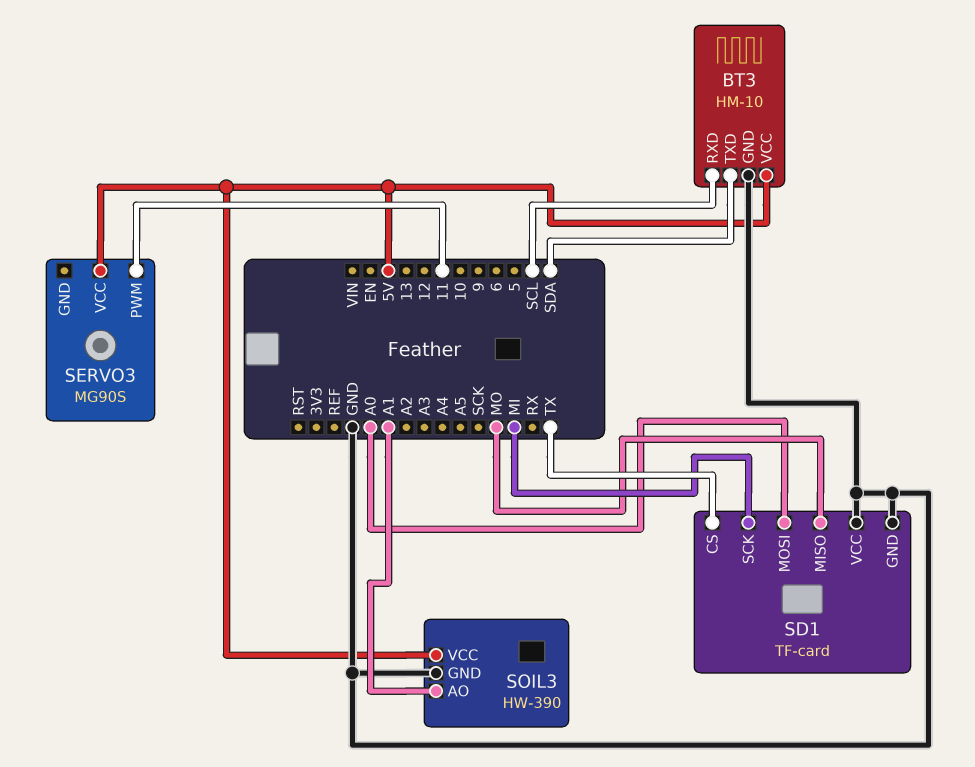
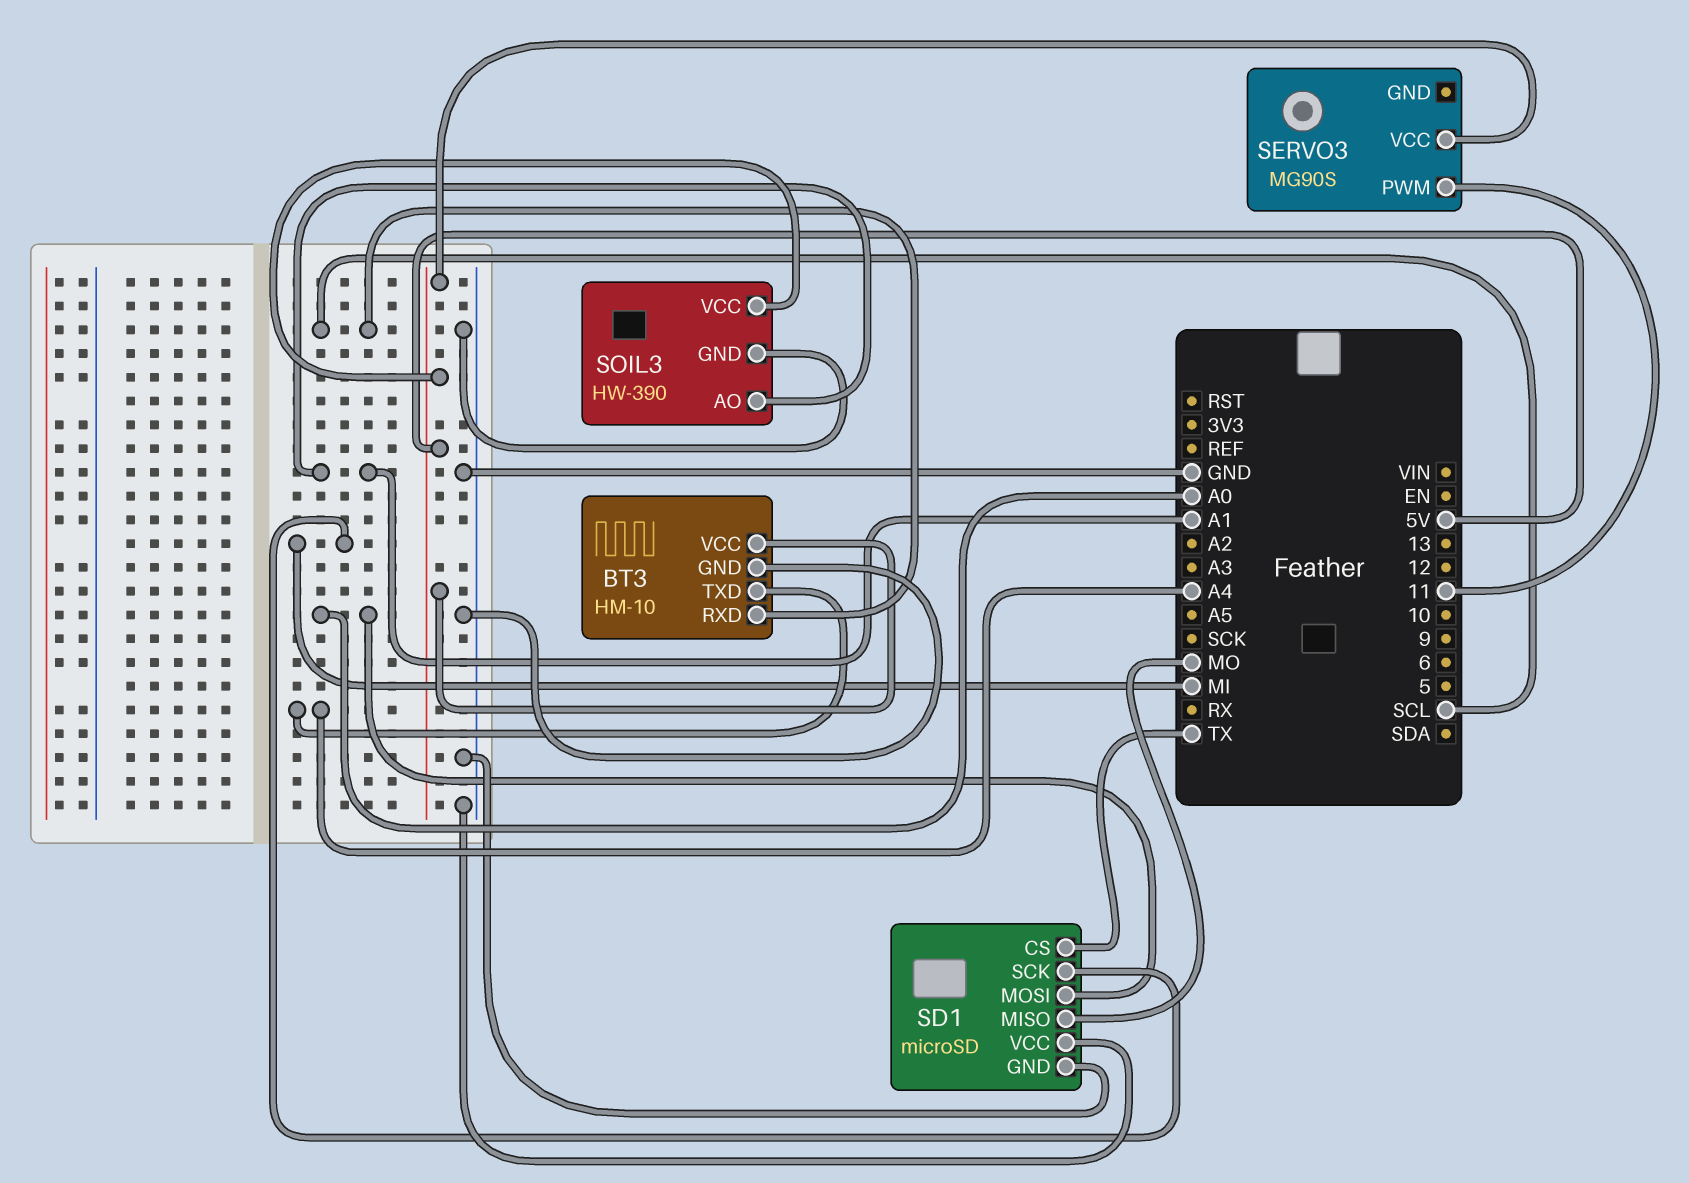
BT3 pin TXD: SDA -> A4
SD1: TF-card -> microSD

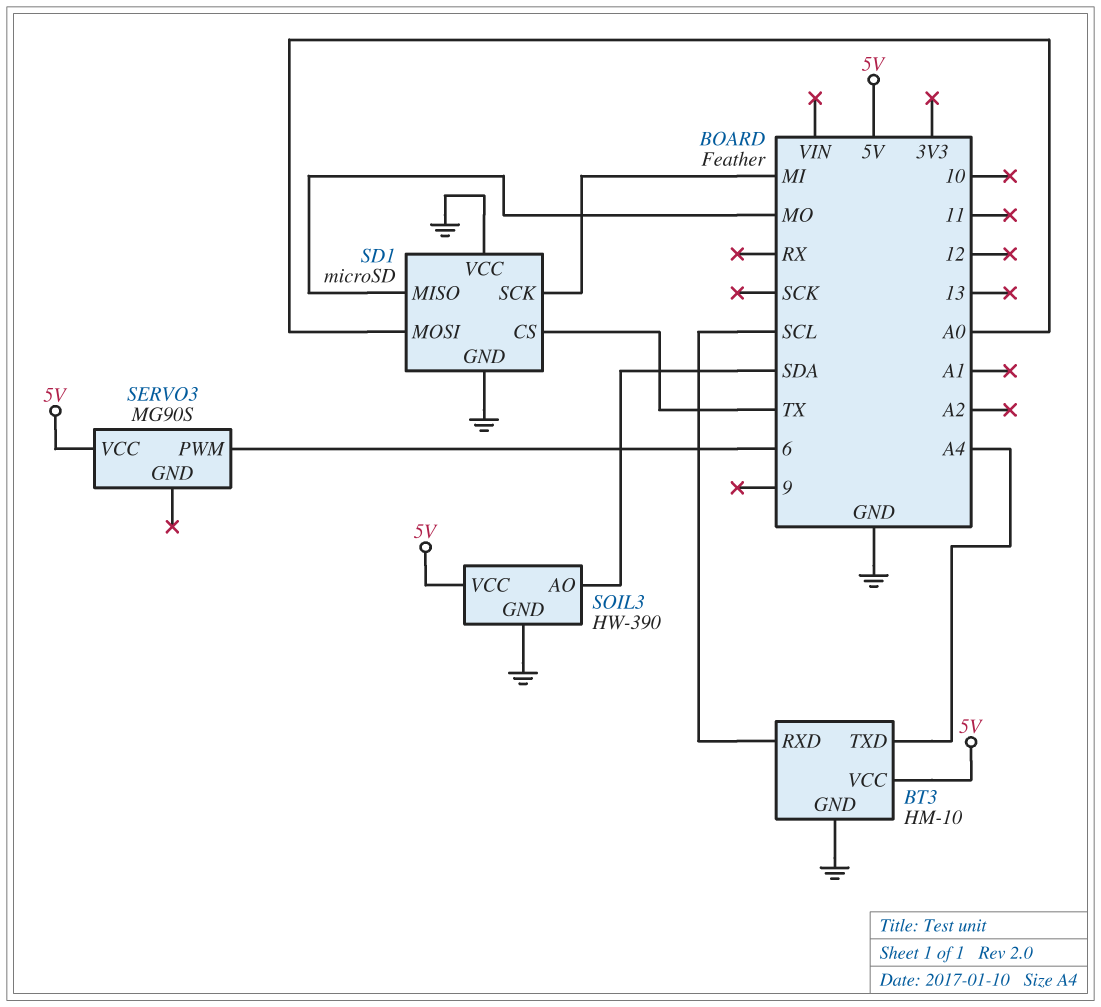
SERVO3 pin PWM: 11 -> 6
SOIL3 pin AO: A1 -> SDA

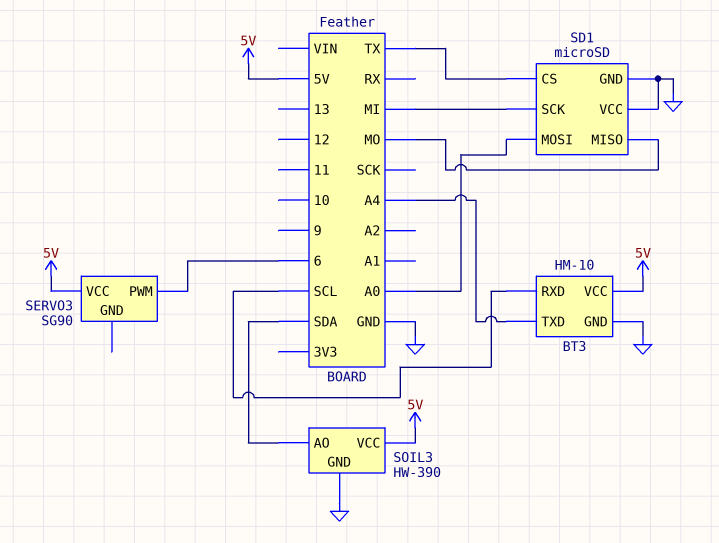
SERVO3: MG90S -> SG90

